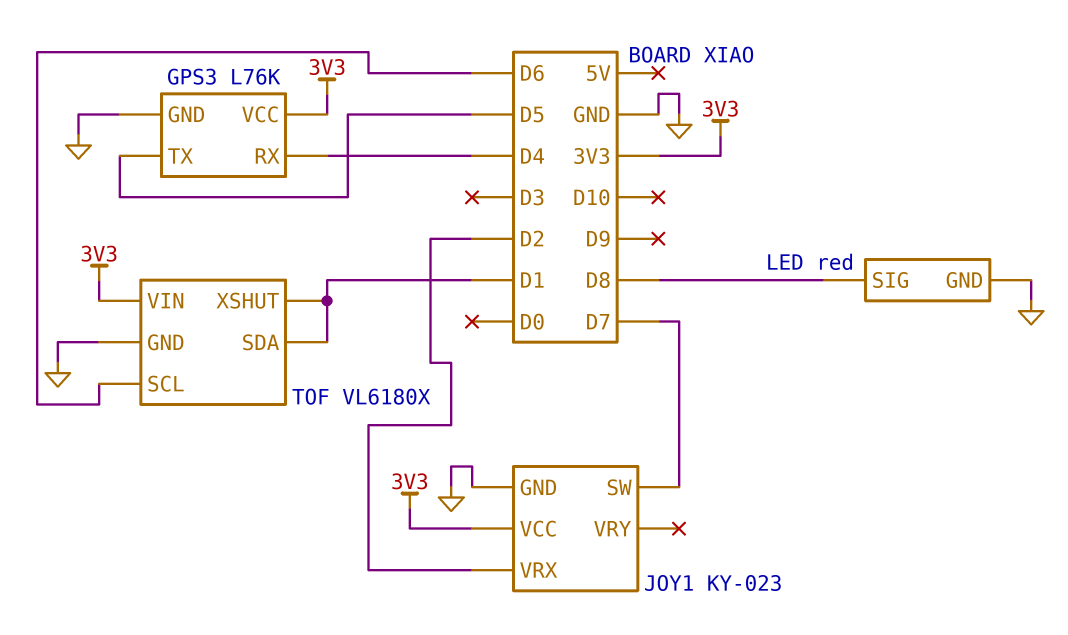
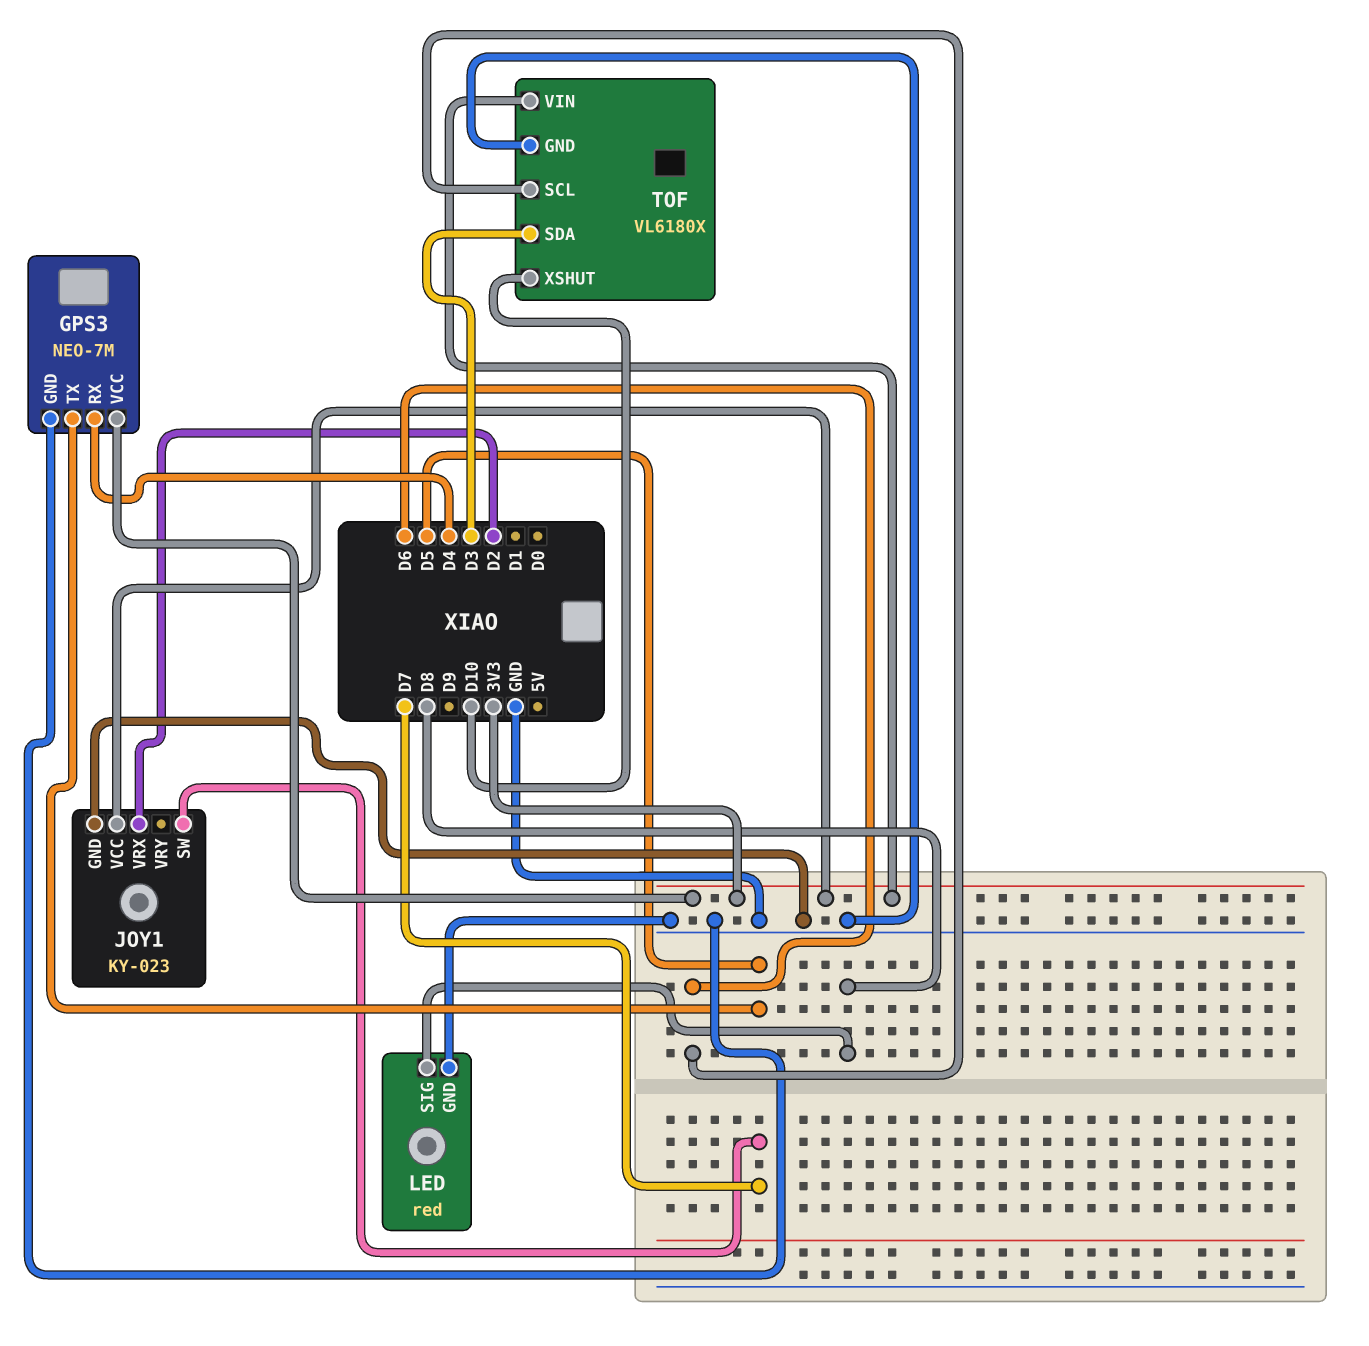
GPS3: L76K -> NEO-7M
TOF pin SDA: D1 -> D3
TOF pin XSHUT: D1 -> D10

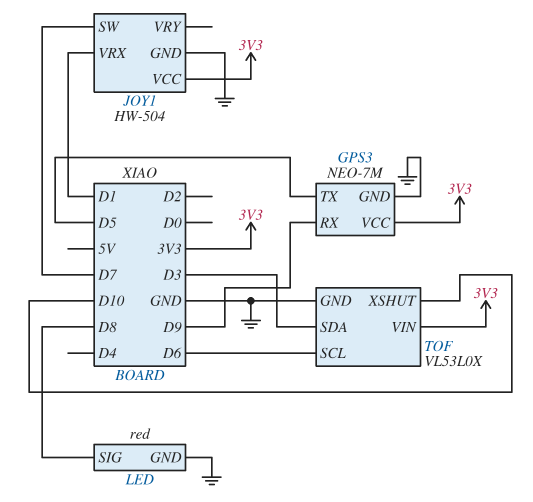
GPS3 pin RX: D4 -> D9
JOY1: KY-023 -> HW-504
JOY1 pin VRX: D2 -> D1
TOF: VL6180X -> VL53L0X

